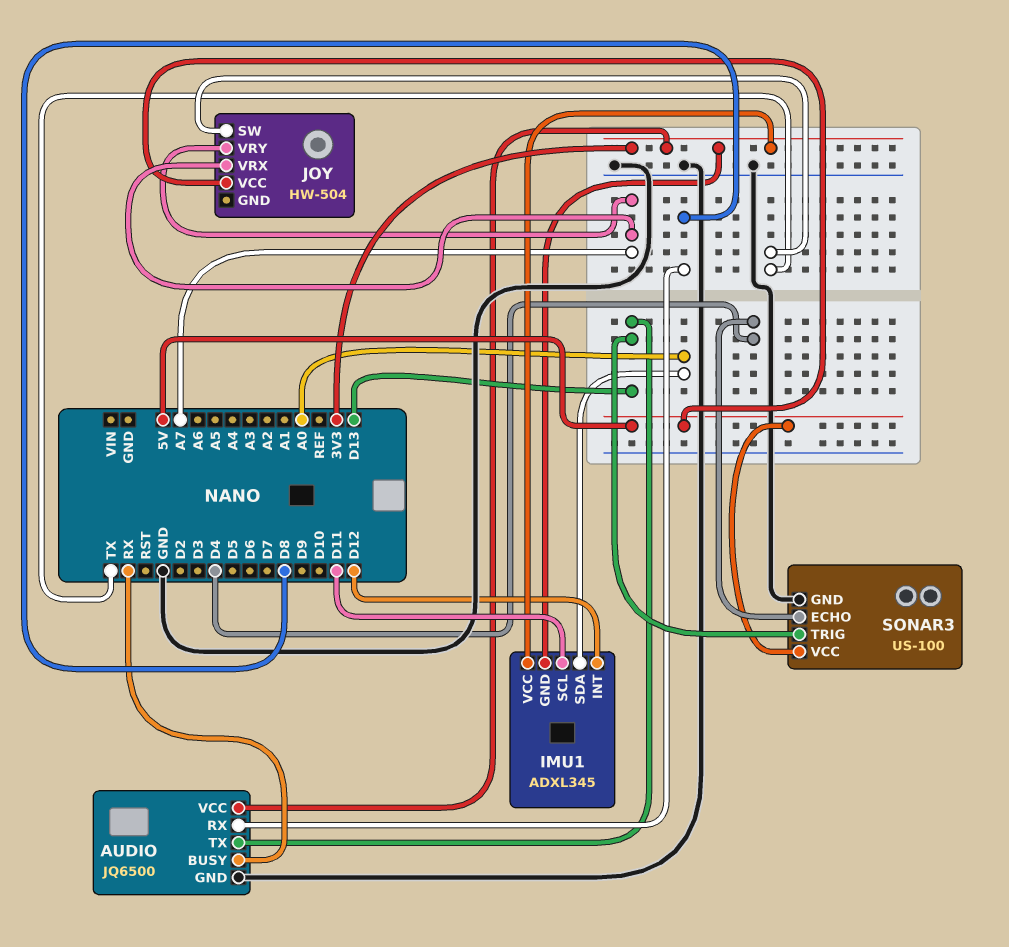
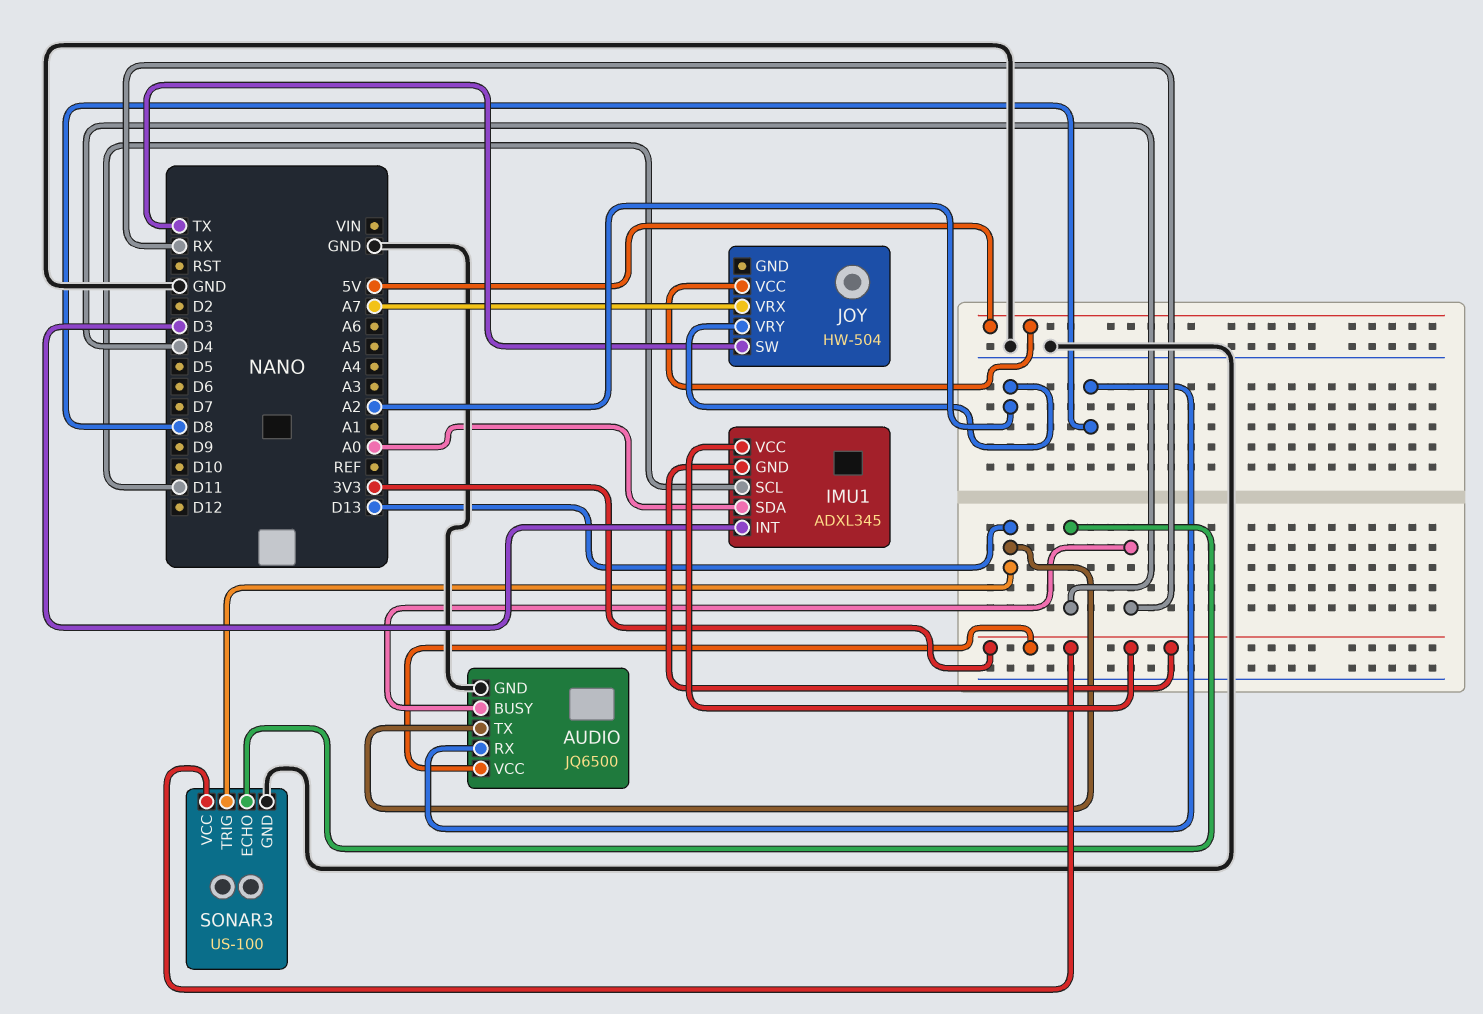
IMU1 pin INT: D12 -> D3
JOY pin VRY: A7 -> A2
SONAR3 pin VCC: 5V -> 3V3

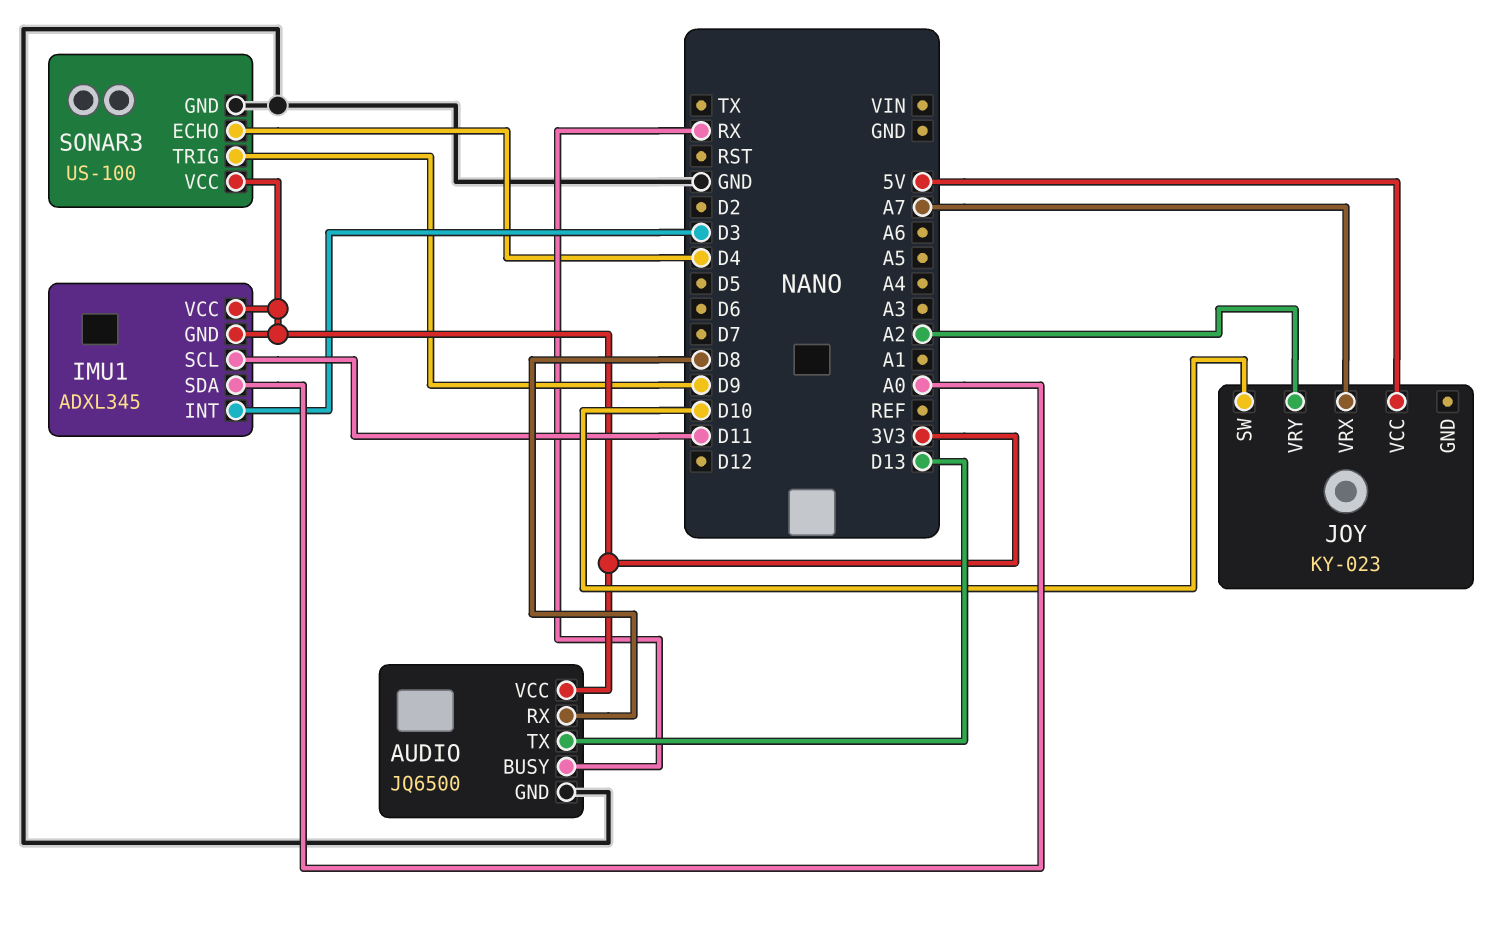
JOY: HW-504 -> KY-023
JOY pin SW: TX -> D10
SONAR3 pin TRIG: D13 -> D9

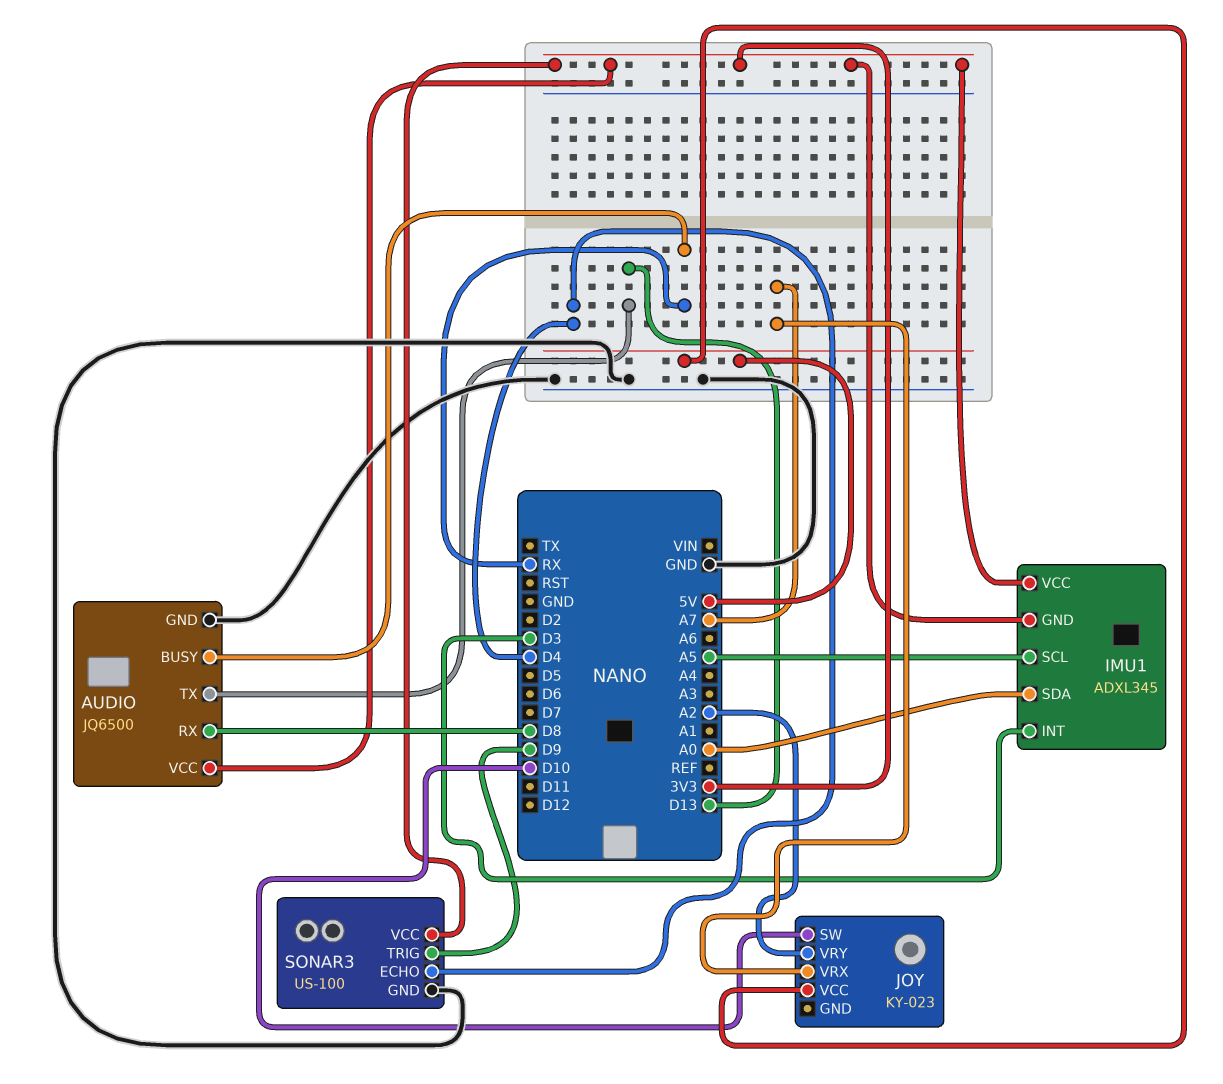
IMU1 pin SCL: D11 -> A5

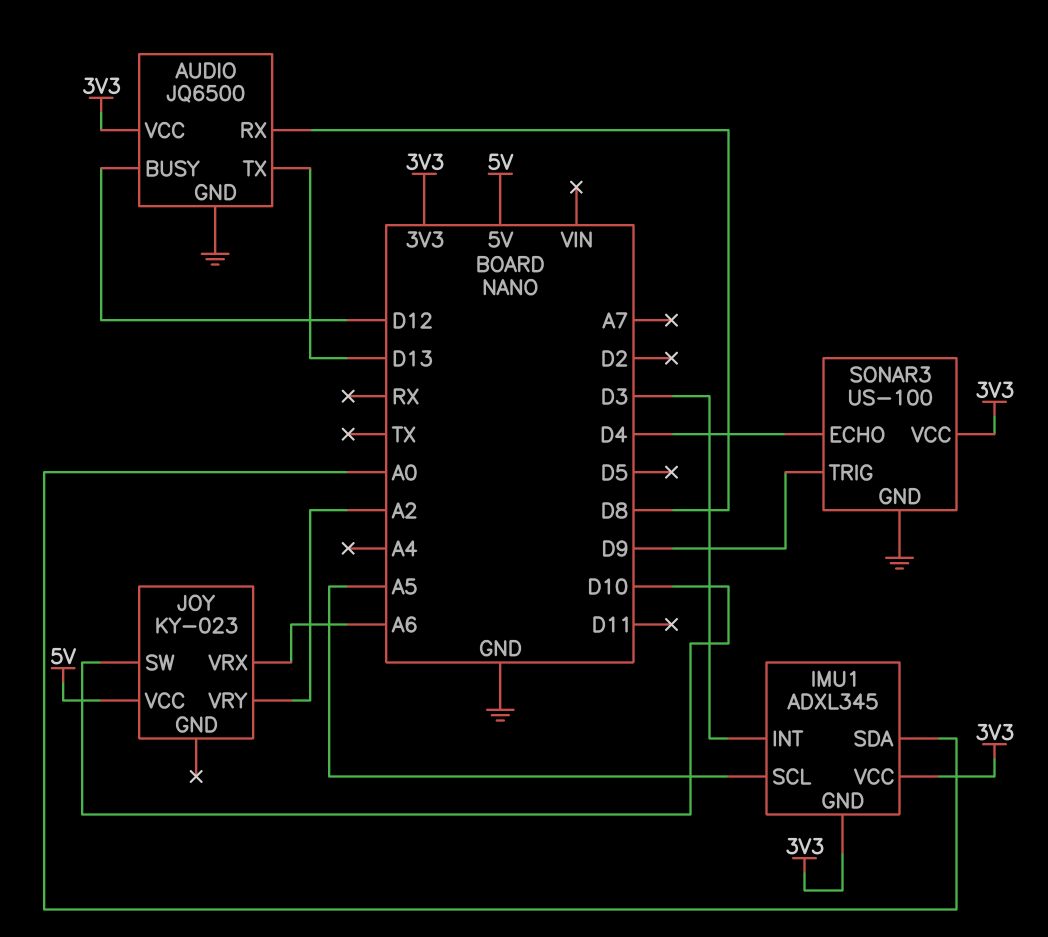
AUDIO pin BUSY: RX -> D12
JOY pin VRX: A7 -> A6

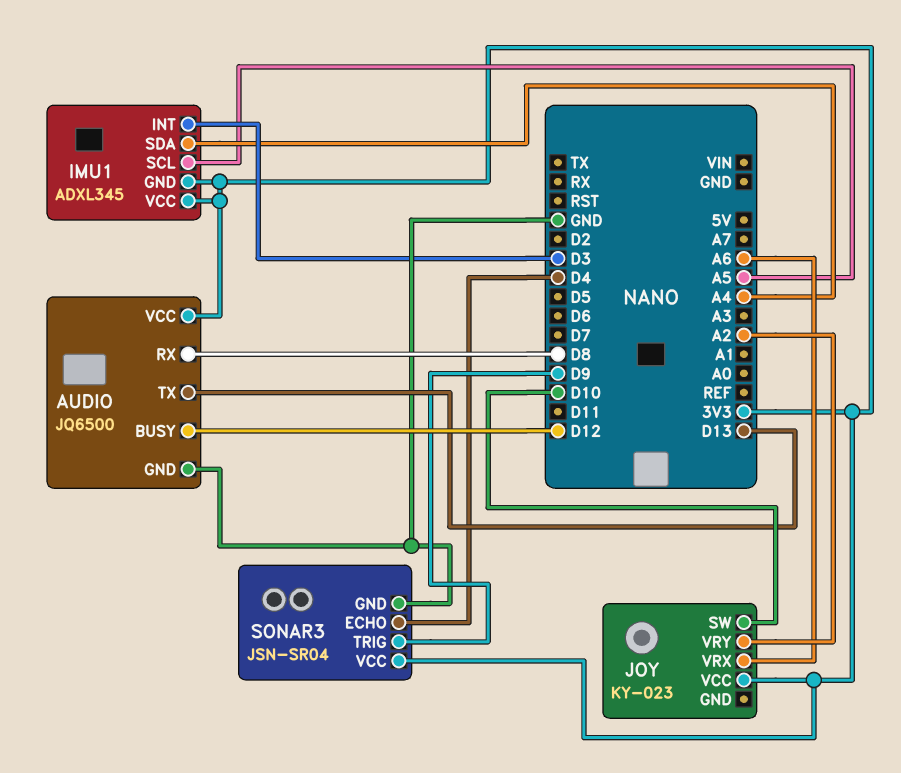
IMU1 pin SDA: A0 -> A4
JOY pin VCC: 5V -> 3V3
SONAR3: US-100 -> JSN-SR04

